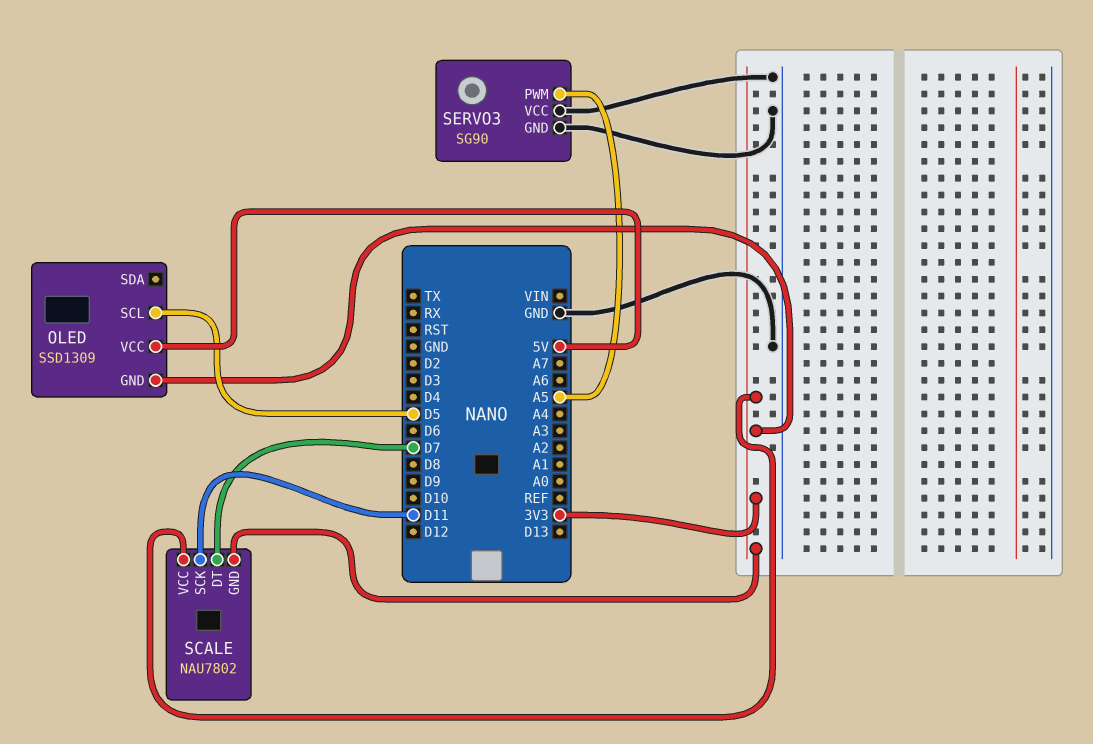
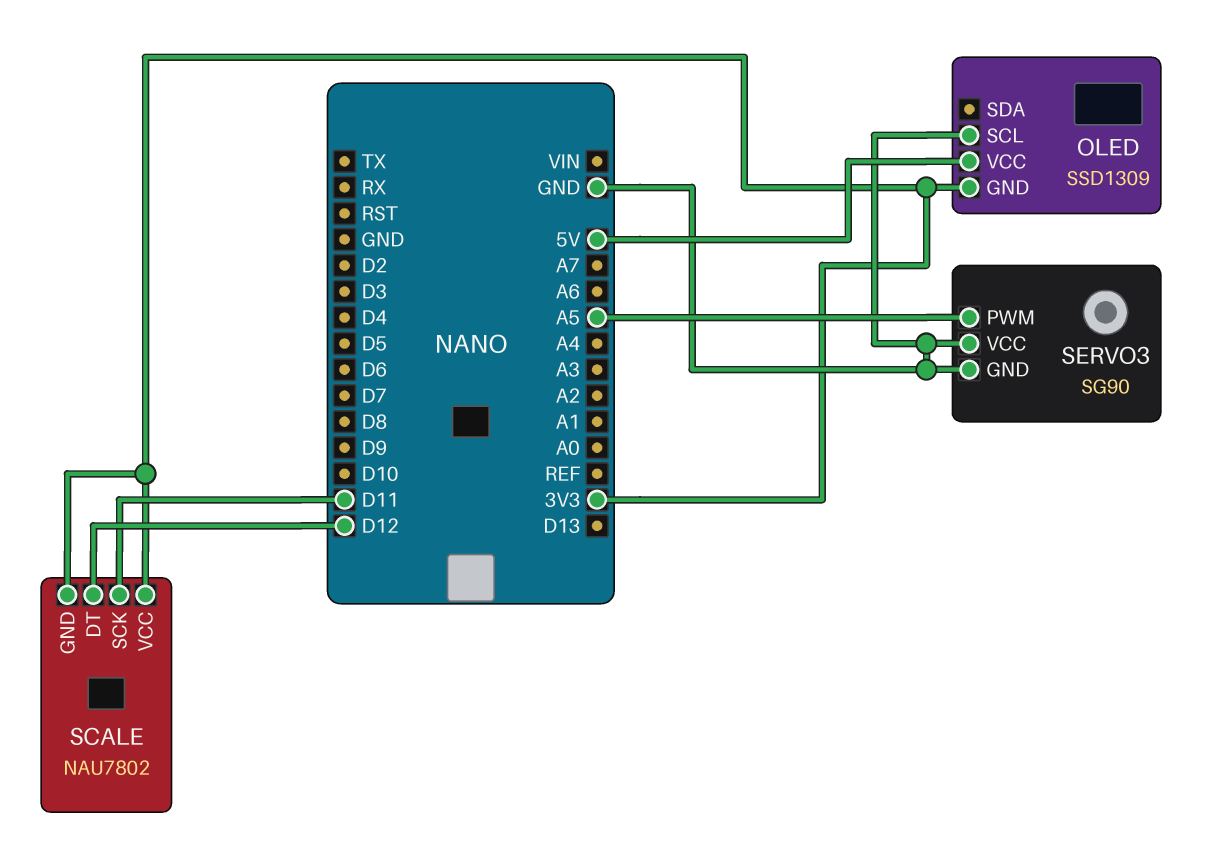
OLED pin SCL: D5 -> GND
SCALE pin DT: D7 -> D12

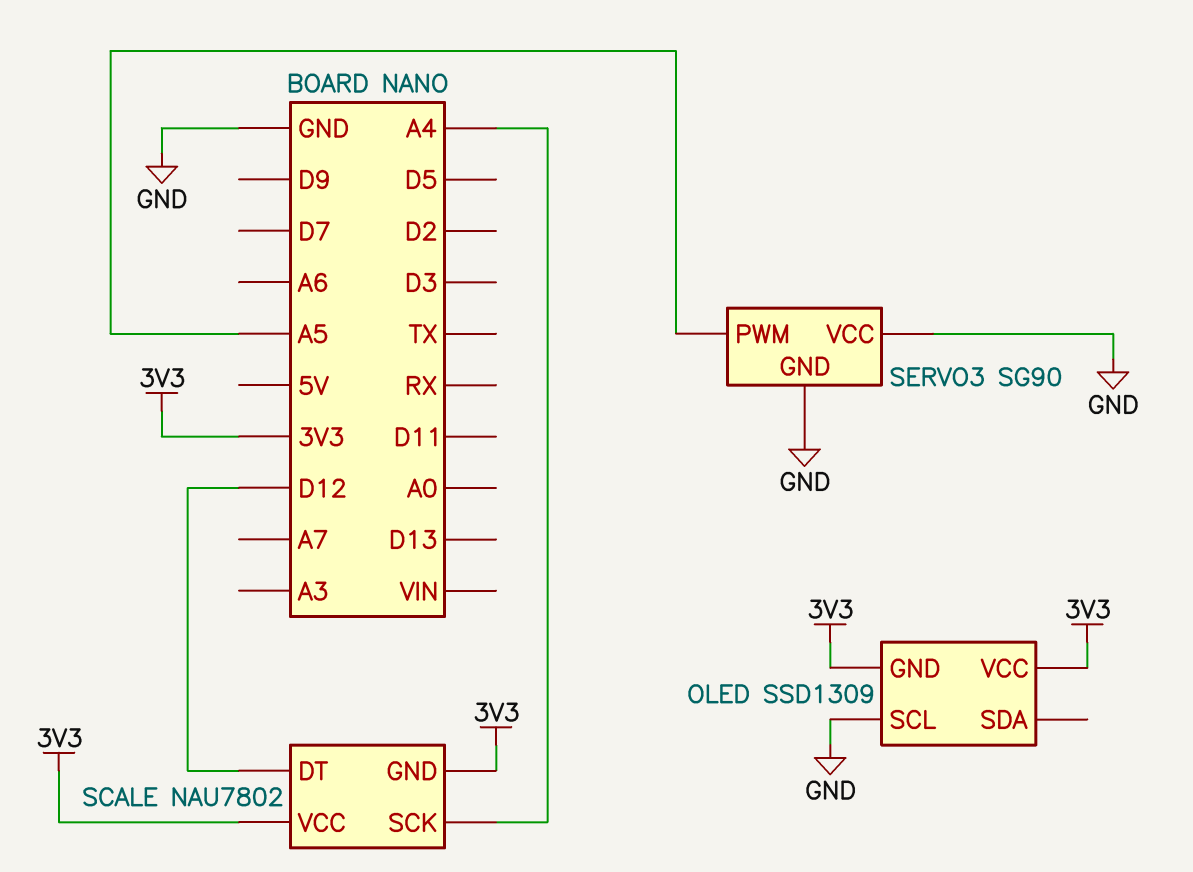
OLED pin VCC: 5V -> 3V3
SCALE pin SCK: D11 -> A4

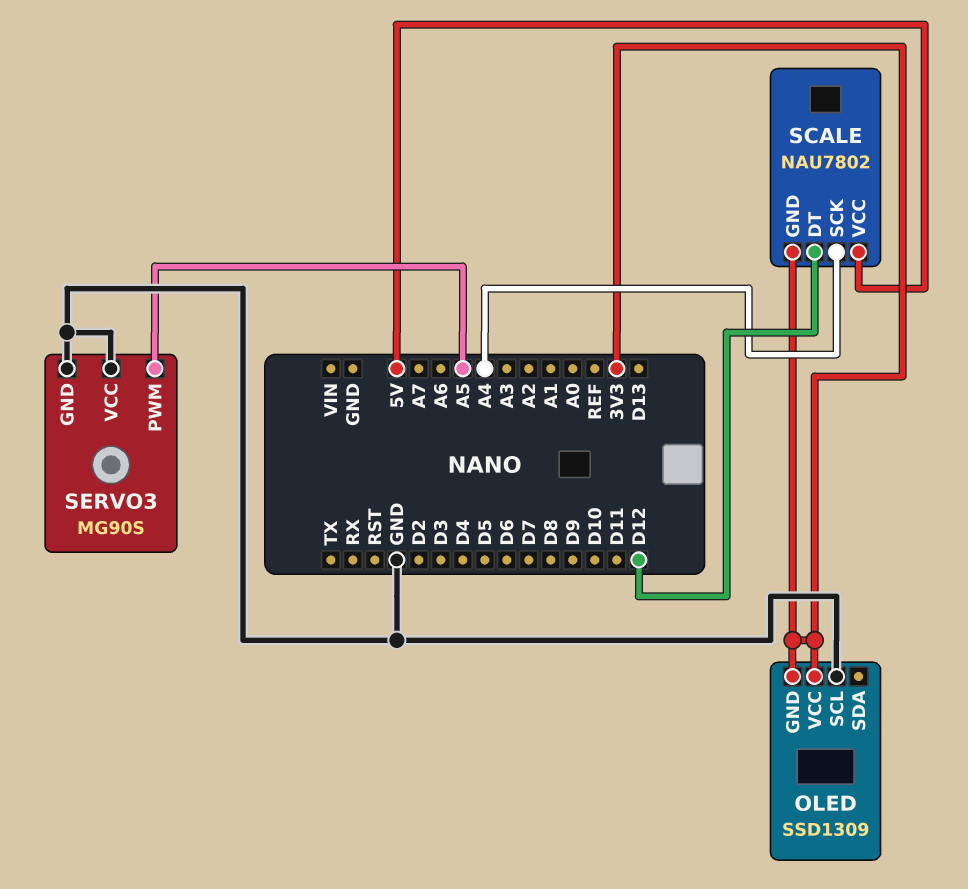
SCALE pin VCC: 3V3 -> 5V
SERVO3: SG90 -> MG90S

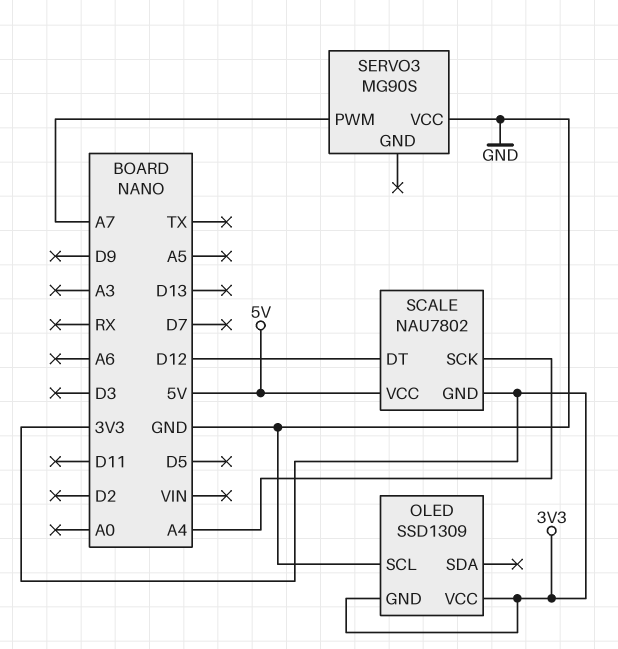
SERVO3 pin GND: GND -> none
SERVO3 pin PWM: A5 -> A7

